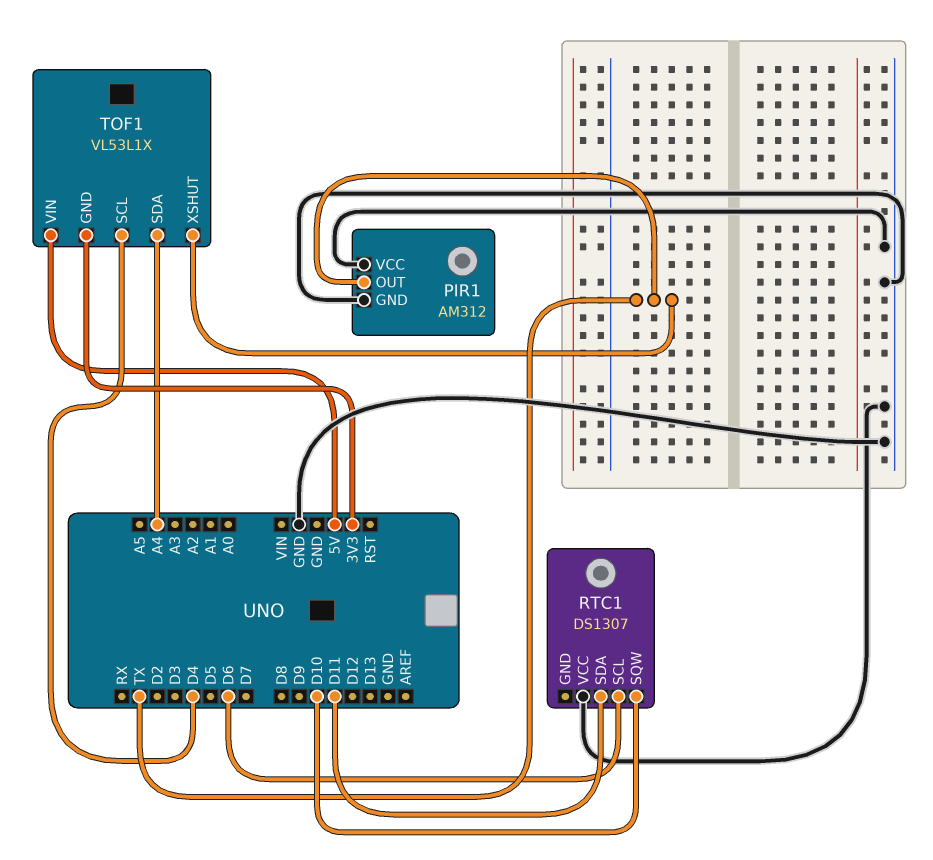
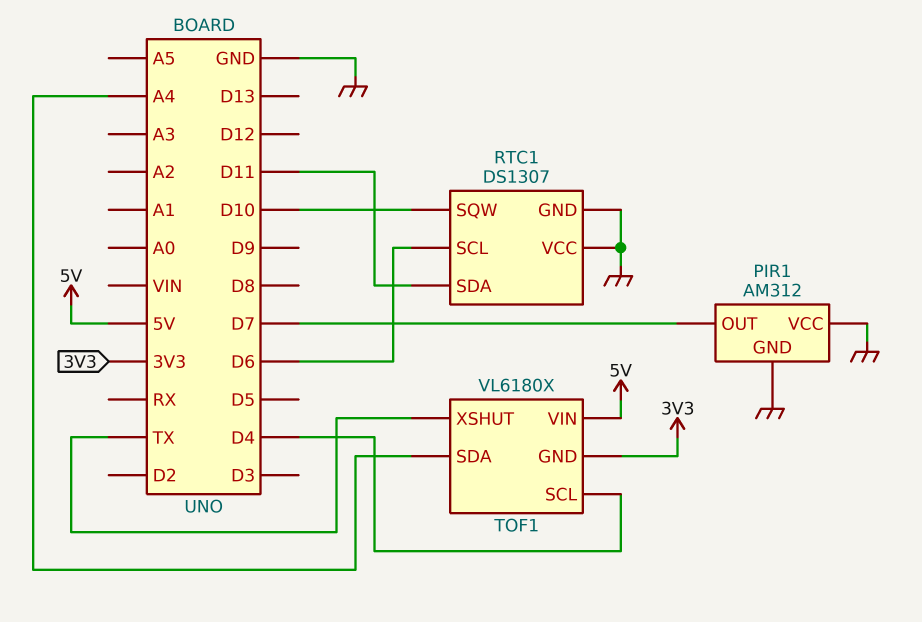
PIR1 pin OUT: TX -> D7
RTC1 pin GND: none -> GND
TOF1: VL53L1X -> VL6180X

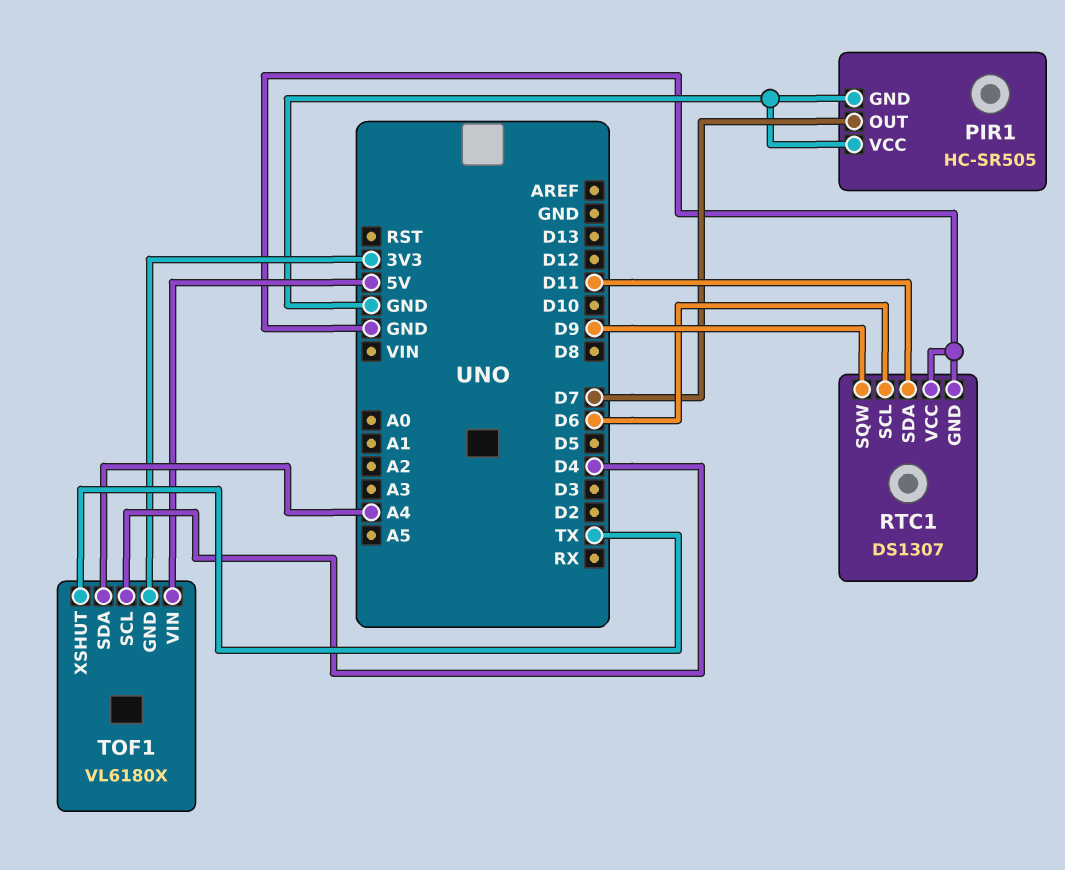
PIR1: AM312 -> HC-SR505
RTC1 pin SQW: D10 -> D9

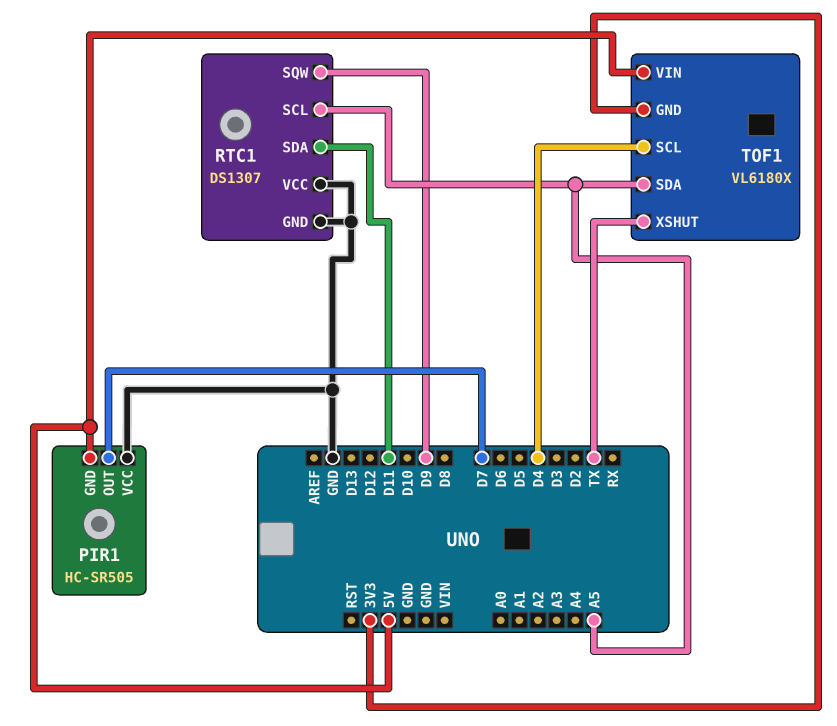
PIR1 pin GND: GND -> 5V
RTC1 pin SCL: D6 -> A5
TOF1 pin SDA: A4 -> A5

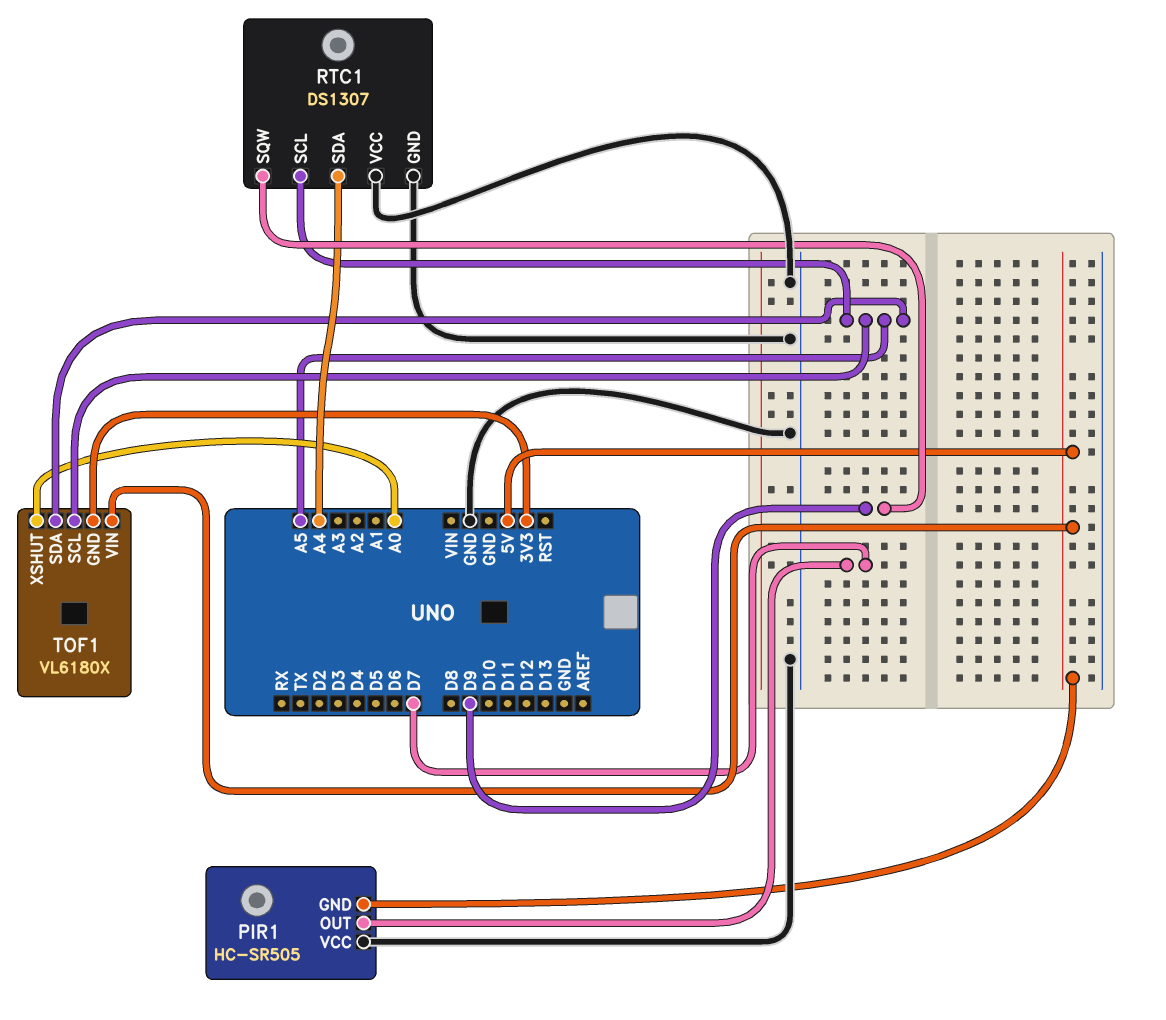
RTC1 pin SDA: D11 -> A4
TOF1 pin SCL: D4 -> A5
TOF1 pin XSHUT: TX -> A0

